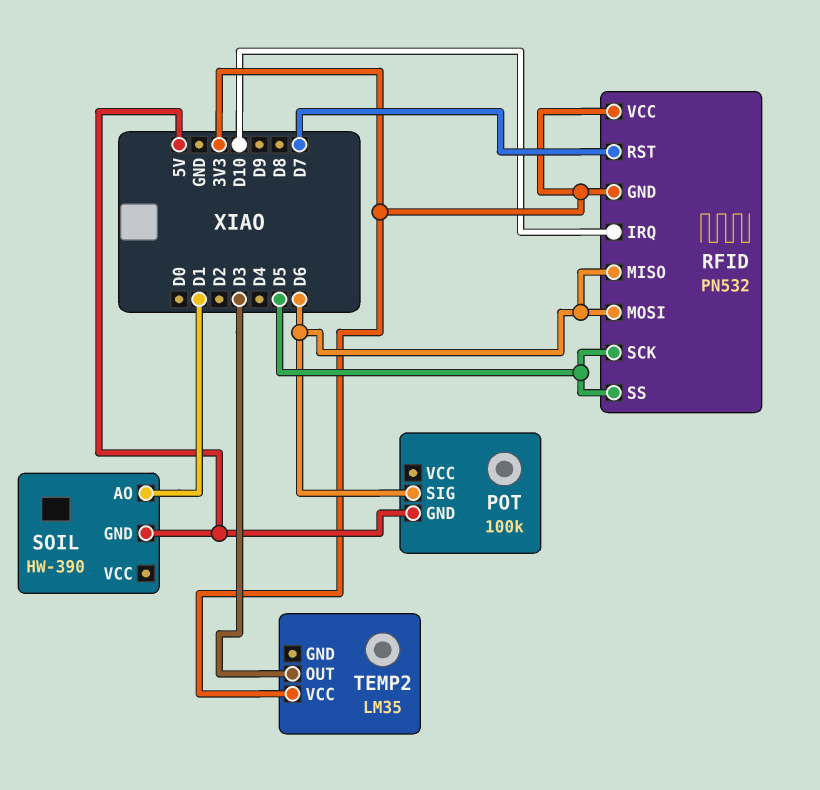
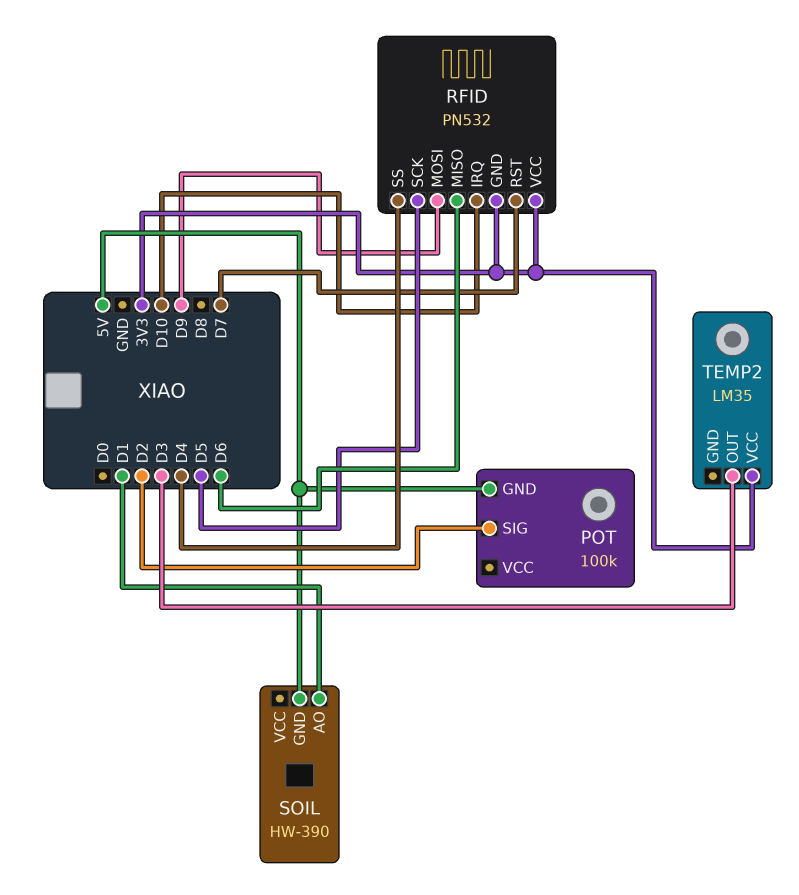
POT pin SIG: D6 -> D2
RFID pin MOSI: D6 -> D9
RFID pin SS: D5 -> D4

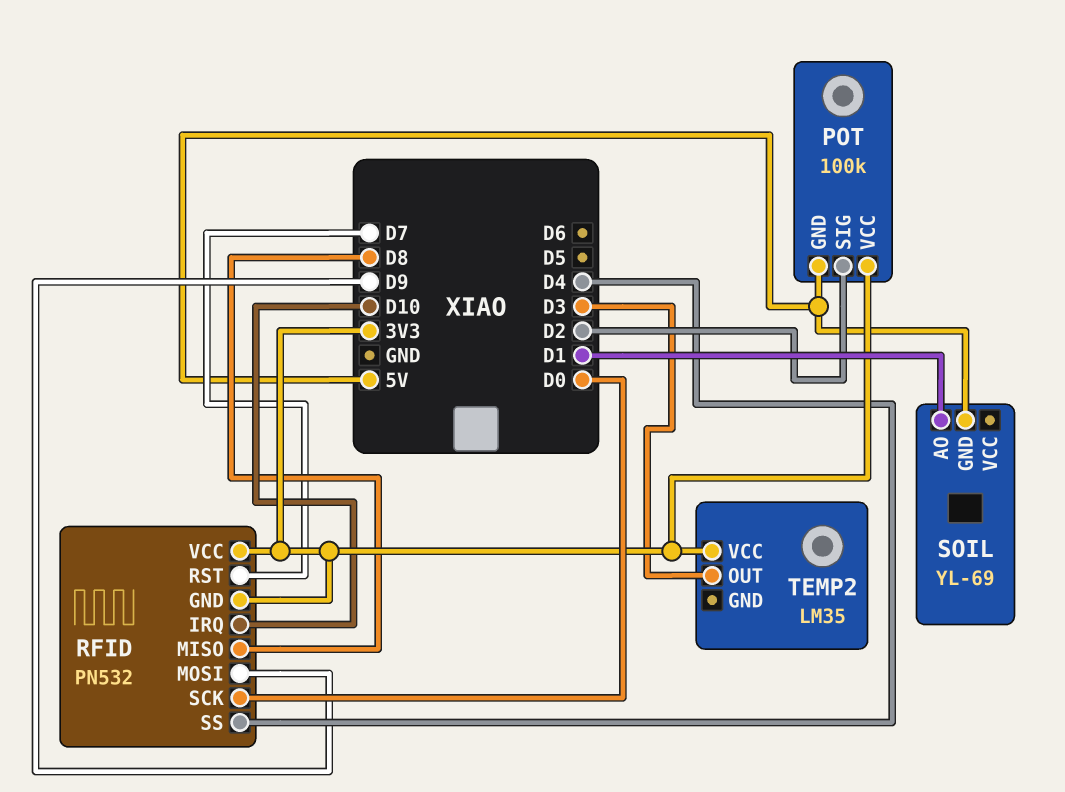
POT pin VCC: none -> 3V3
RFID pin MISO: D6 -> D8
RFID pin SCK: D5 -> D0
SOIL: HW-390 -> YL-69

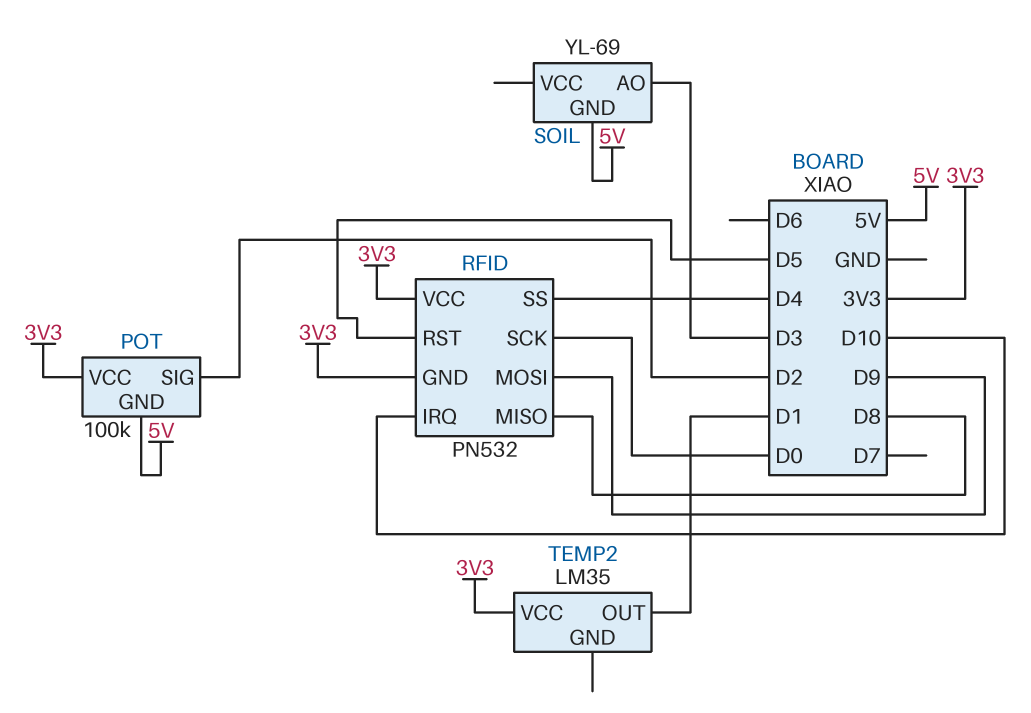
RFID pin RST: D7 -> D5
SOIL pin AO: D1 -> D3
TEMP2 pin OUT: D3 -> D1

